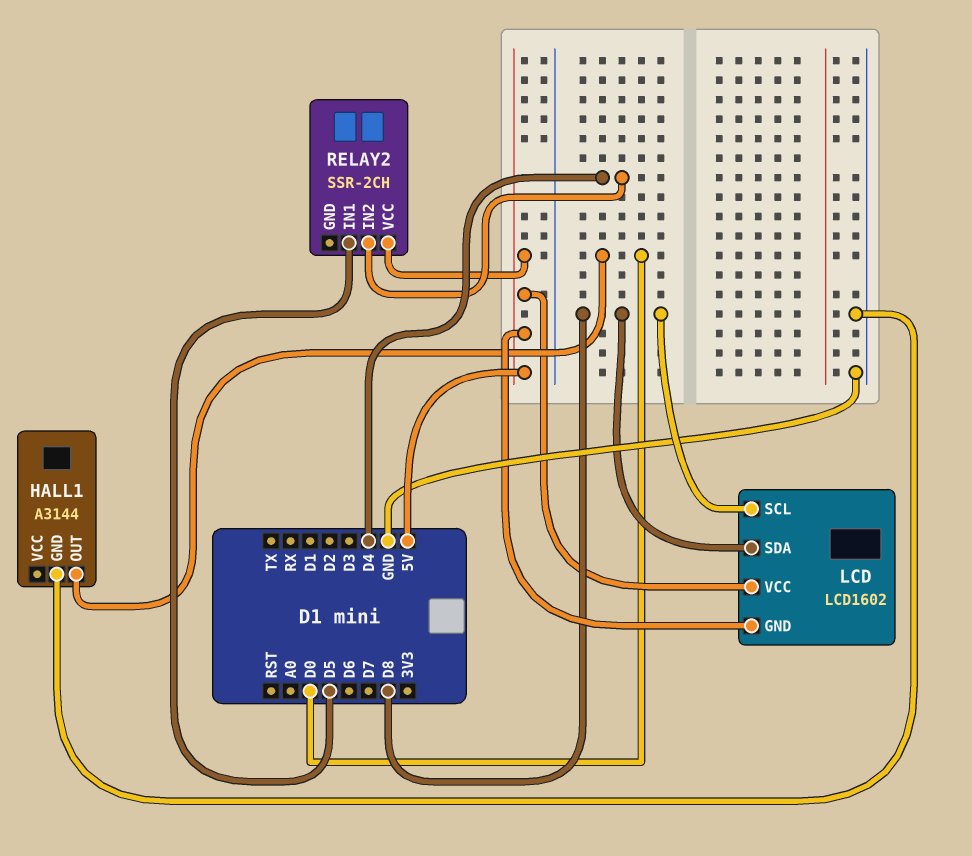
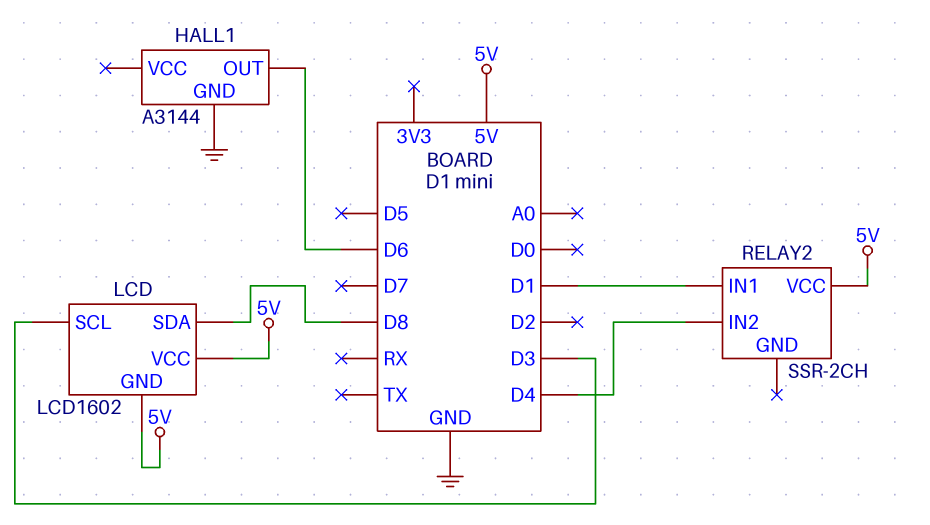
HALL1 pin OUT: D0 -> D6
LCD pin SCL: D8 -> D3
RELAY2 pin IN1: D5 -> D1

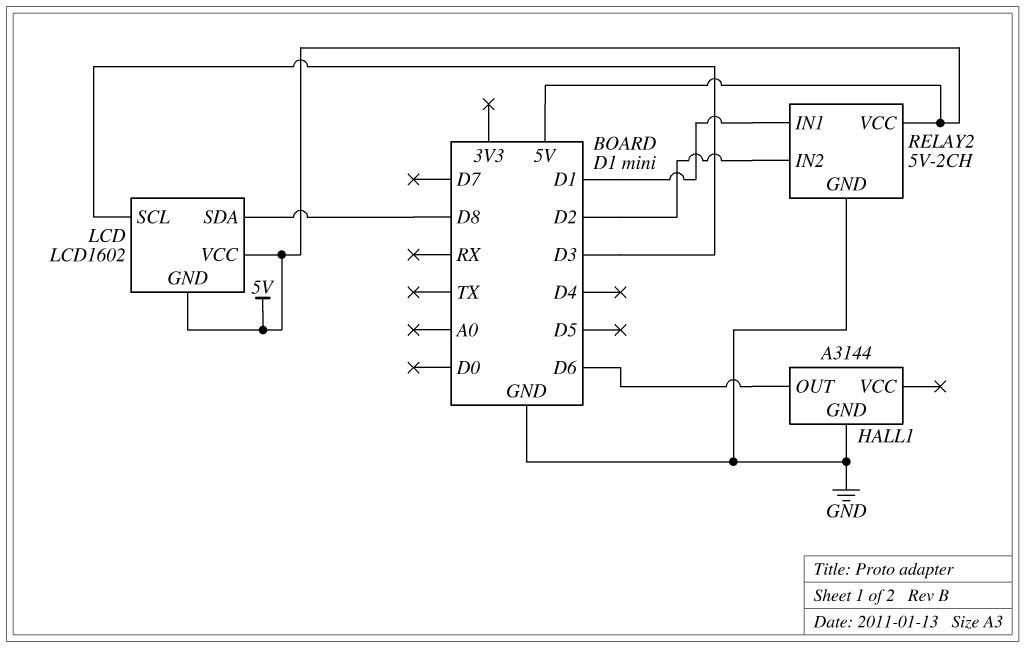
RELAY2: SSR-2CH -> 5V-2CH
RELAY2 pin GND: none -> GND
RELAY2 pin IN2: D4 -> D2

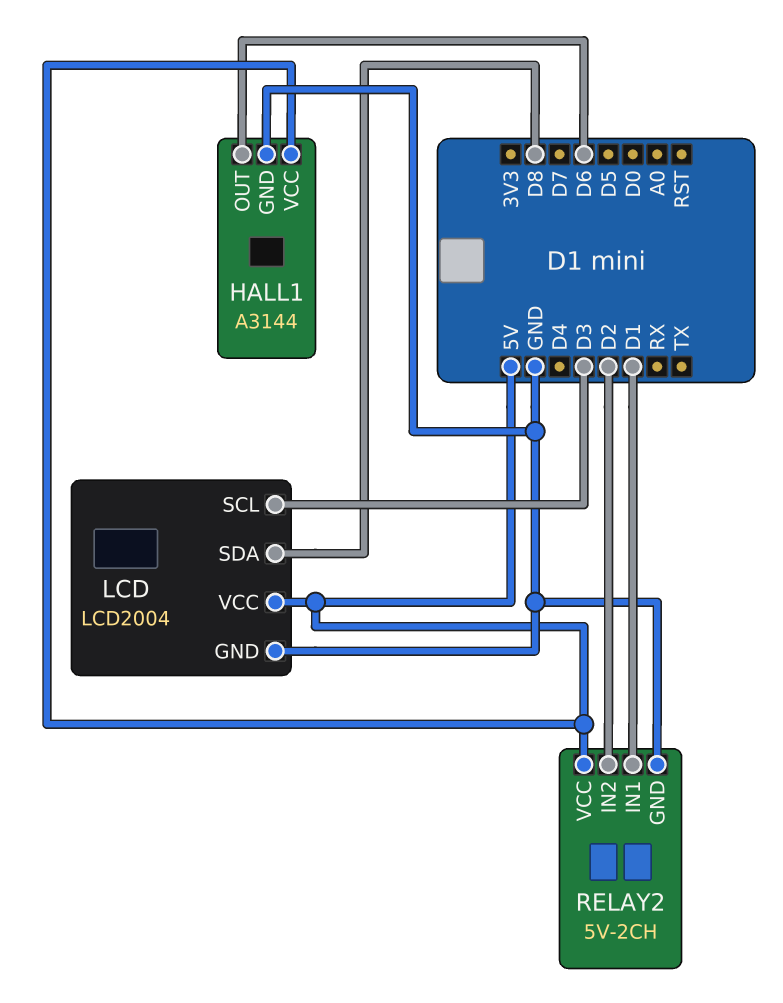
HALL1 pin VCC: none -> 5V
LCD: LCD1602 -> LCD2004
LCD pin GND: 5V -> GND

